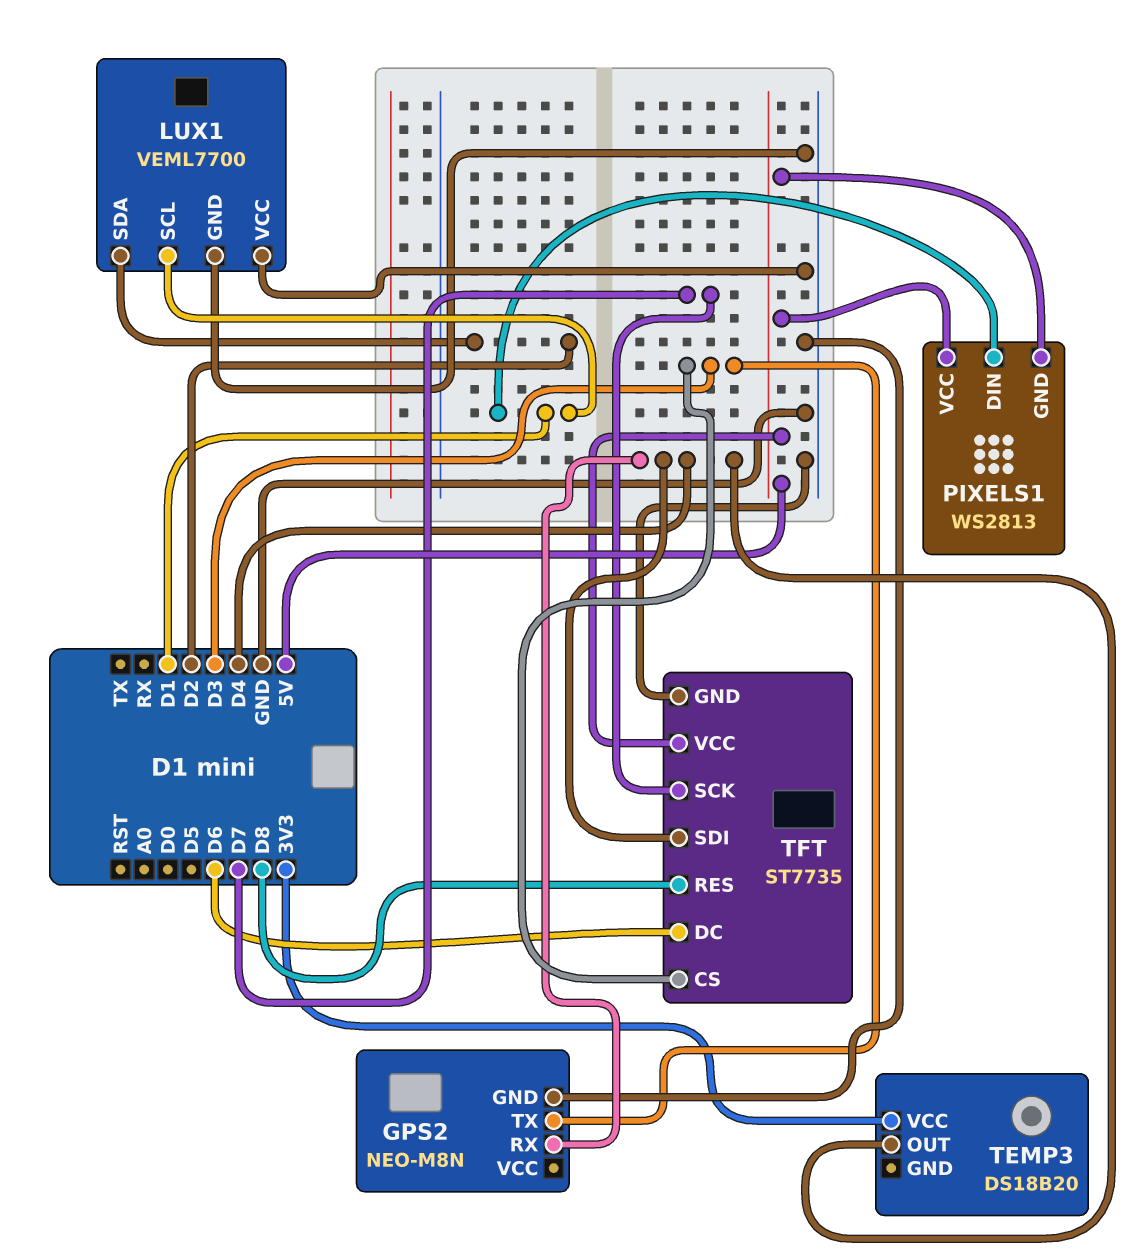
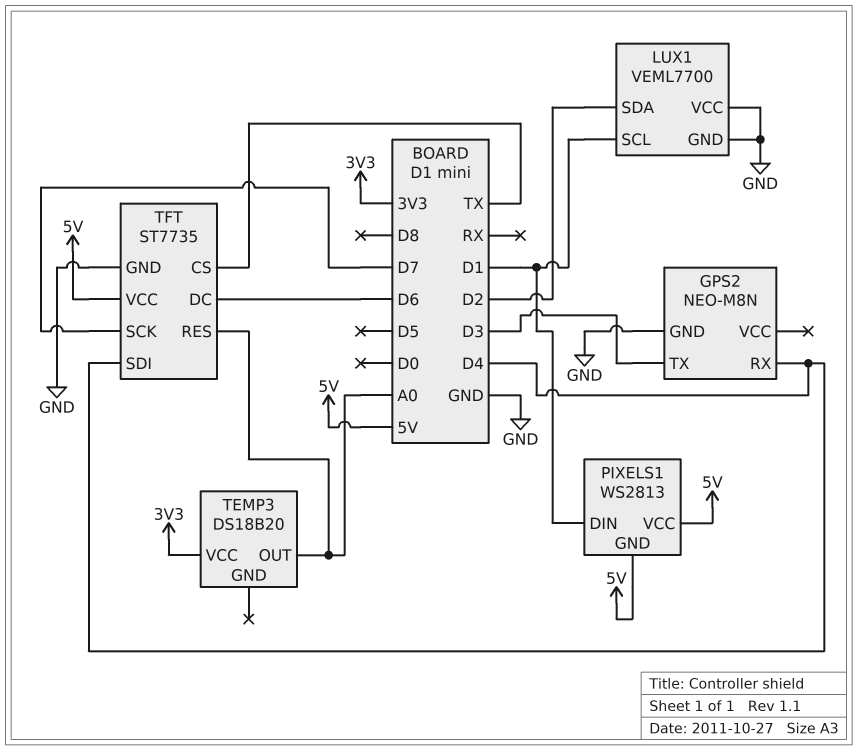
TEMP3 pin OUT: D4 -> A0
TFT pin CS: D3 -> TX
TFT pin RES: D8 -> A0

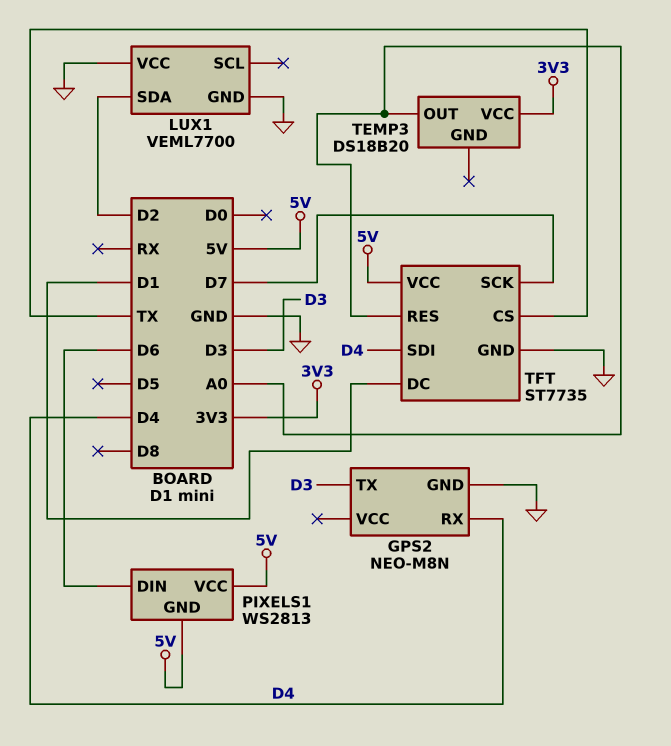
LUX1 pin SCL: D1 -> none
PIXELS1 pin DIN: D1 -> D6
TFT pin DC: D6 -> D1

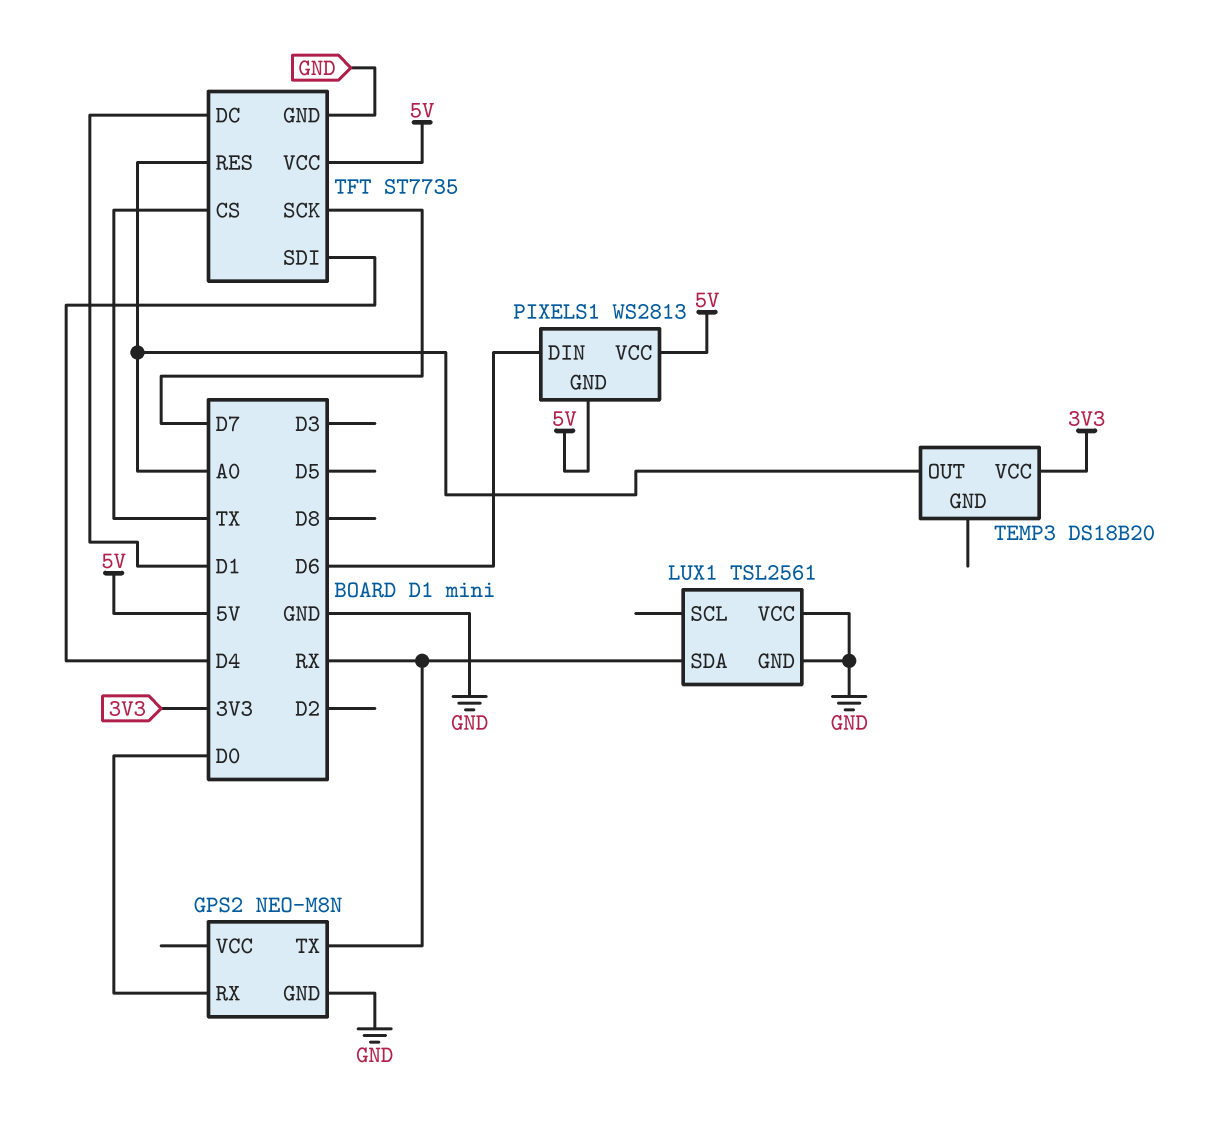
GPS2 pin RX: D4 -> D0
GPS2 pin TX: D3 -> RX
LUX1: VEML7700 -> TSL2561
LUX1 pin SDA: D2 -> RX

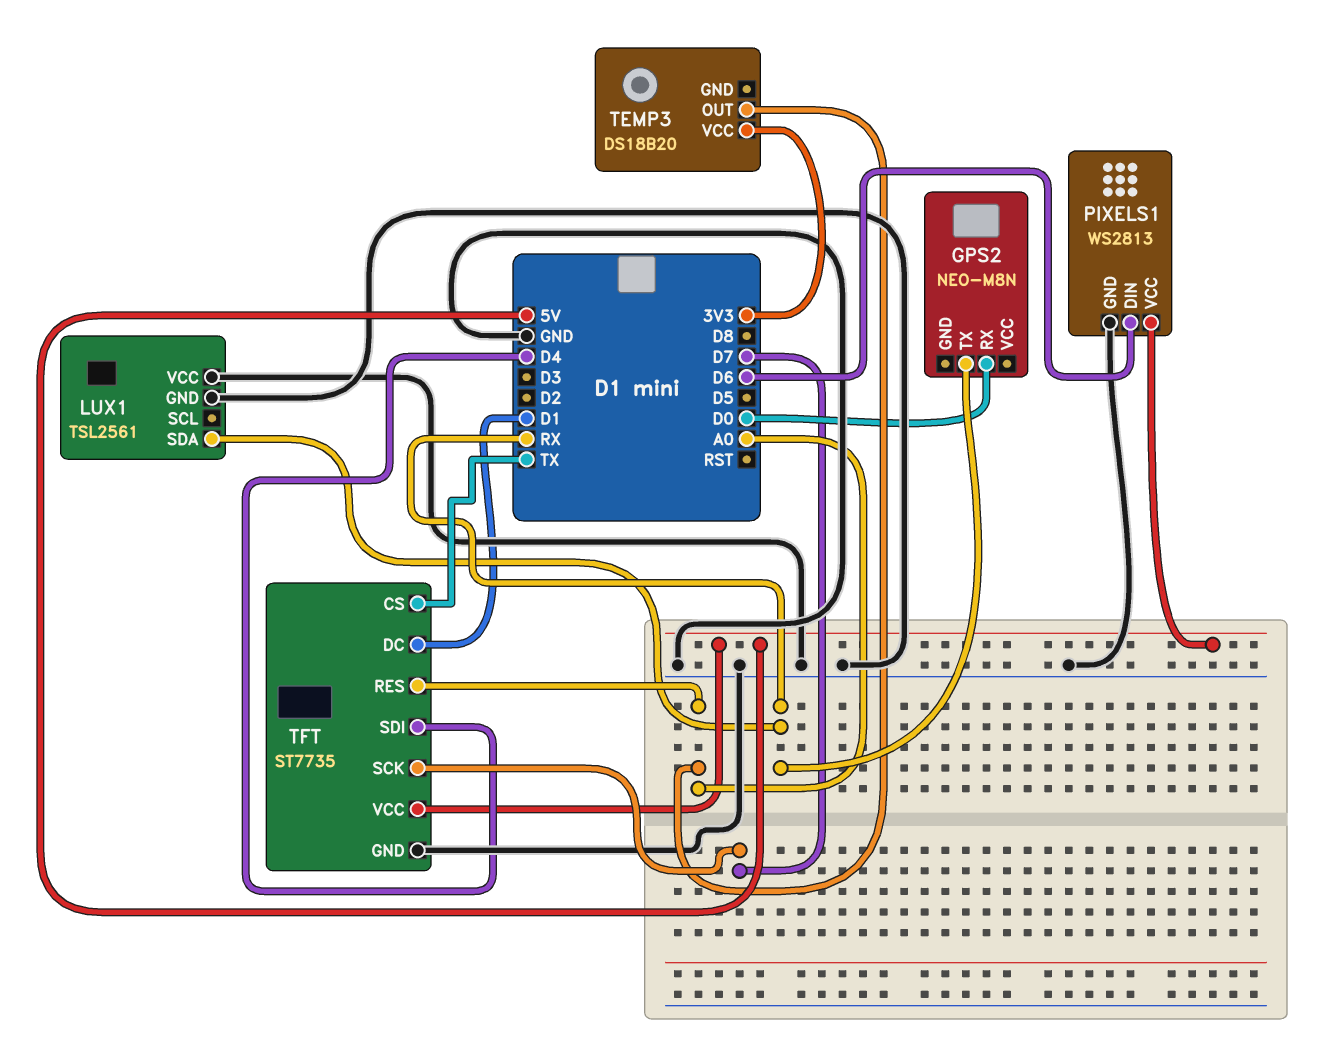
GPS2 pin GND: GND -> none
PIXELS1 pin GND: 5V -> GND

